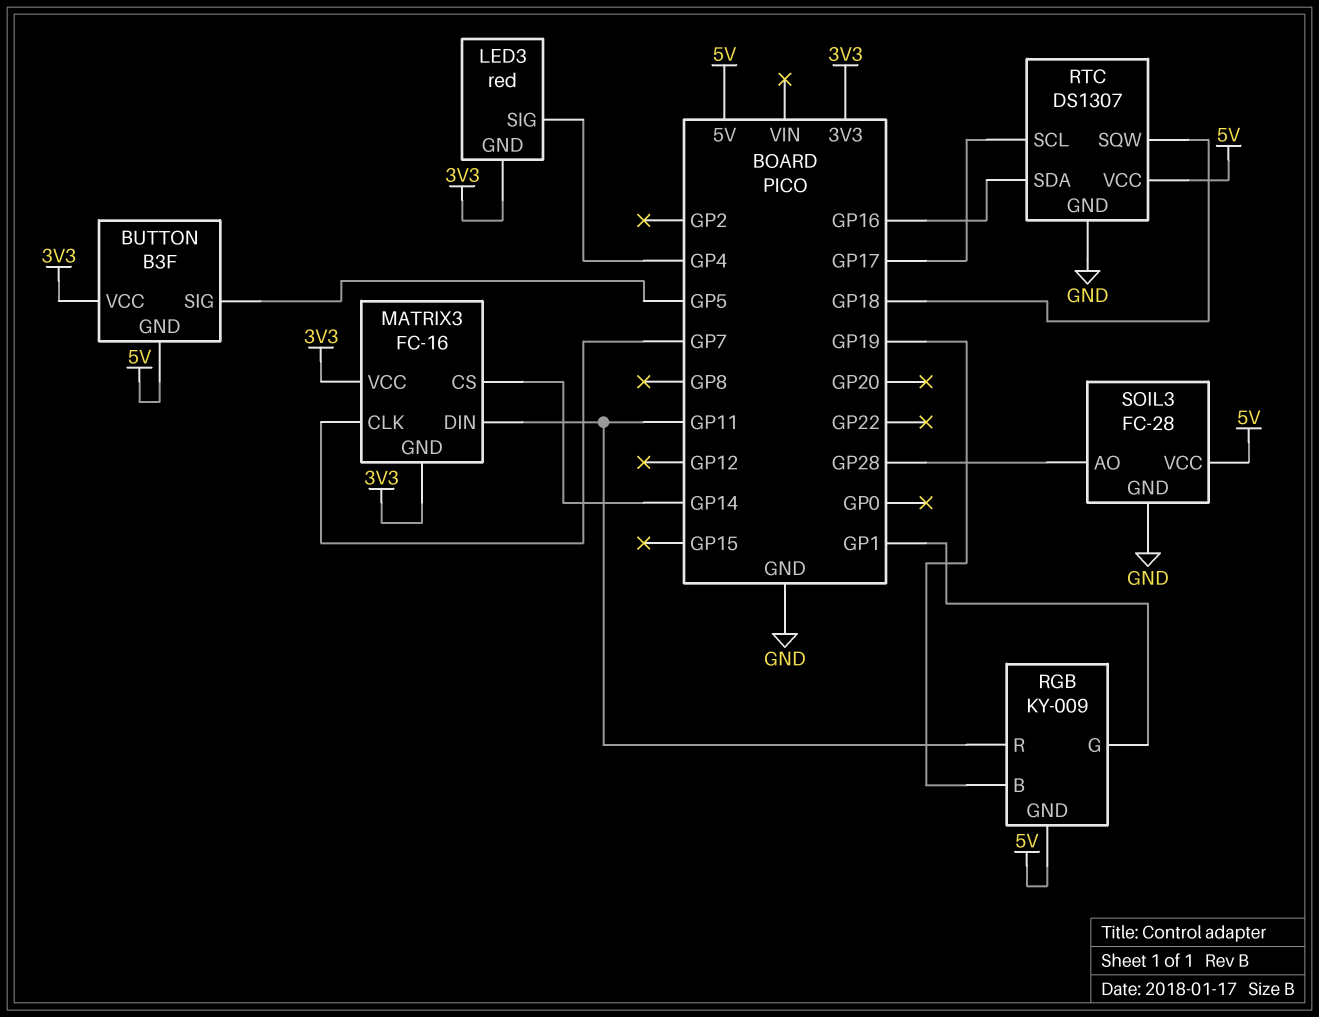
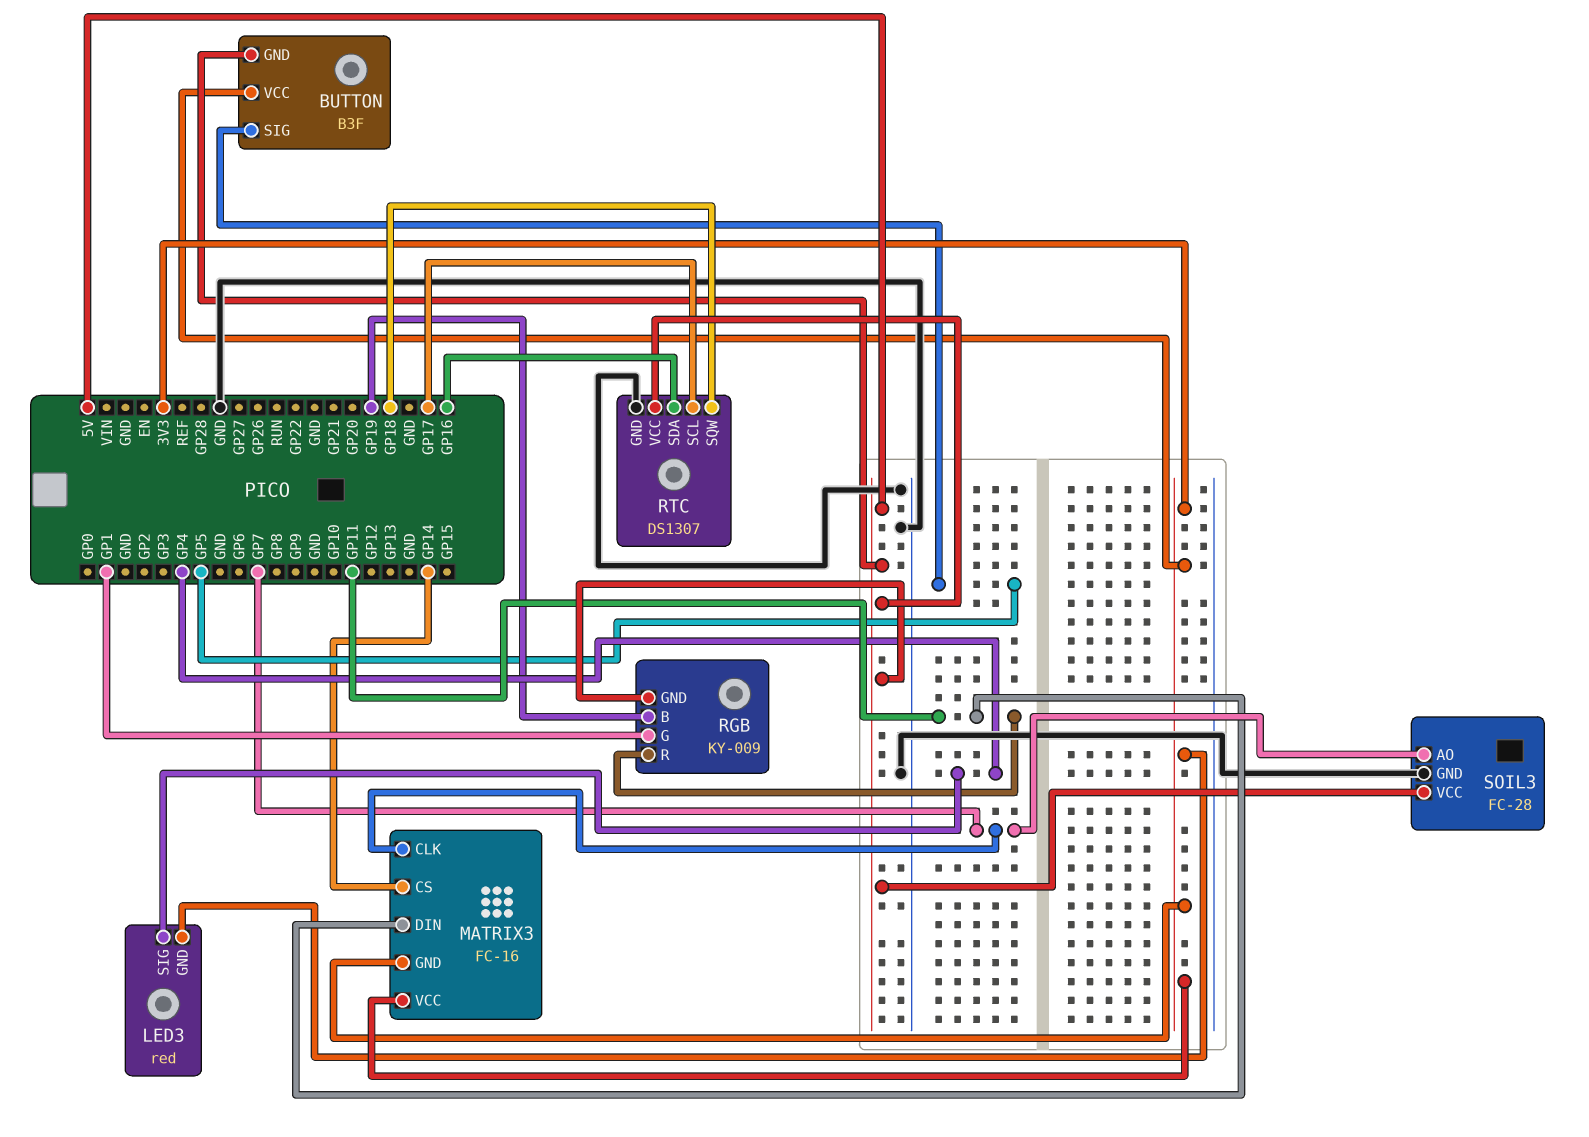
SOIL3 pin AO: GP28 -> GP7

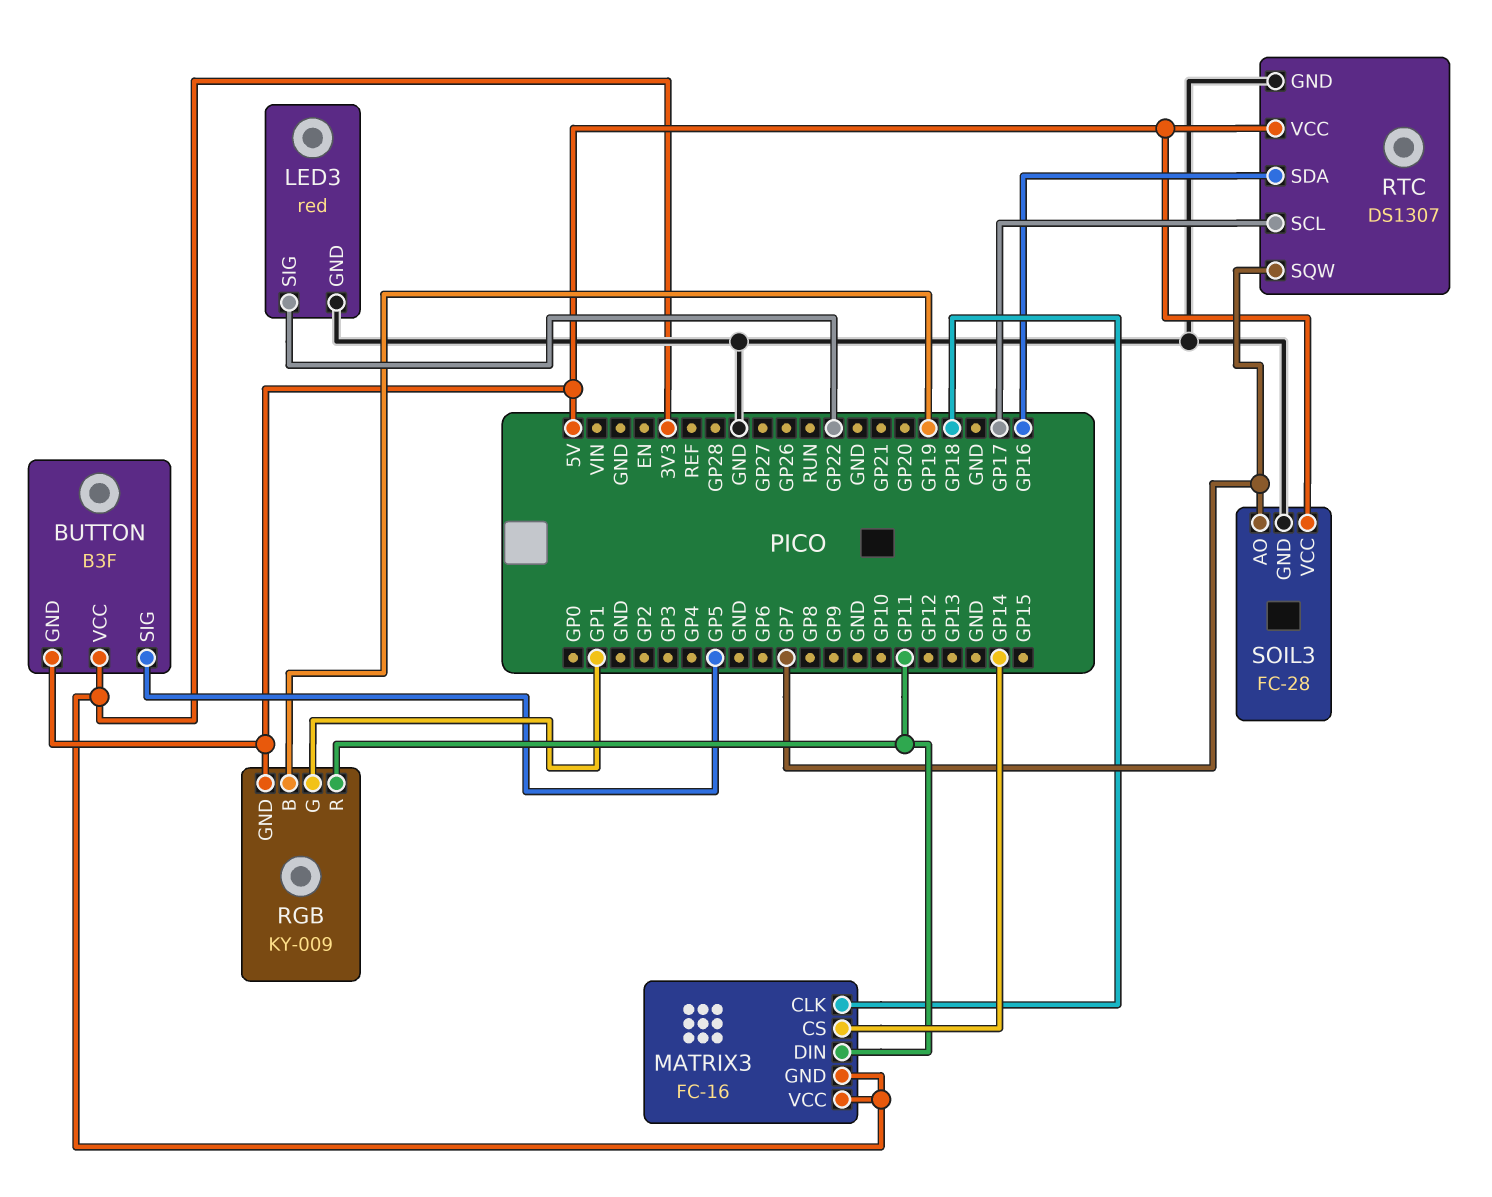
LED3 pin GND: 3V3 -> GND
LED3 pin SIG: GP4 -> GP22
MATRIX3 pin CLK: GP7 -> GP18
RTC pin SQW: GP18 -> GP7

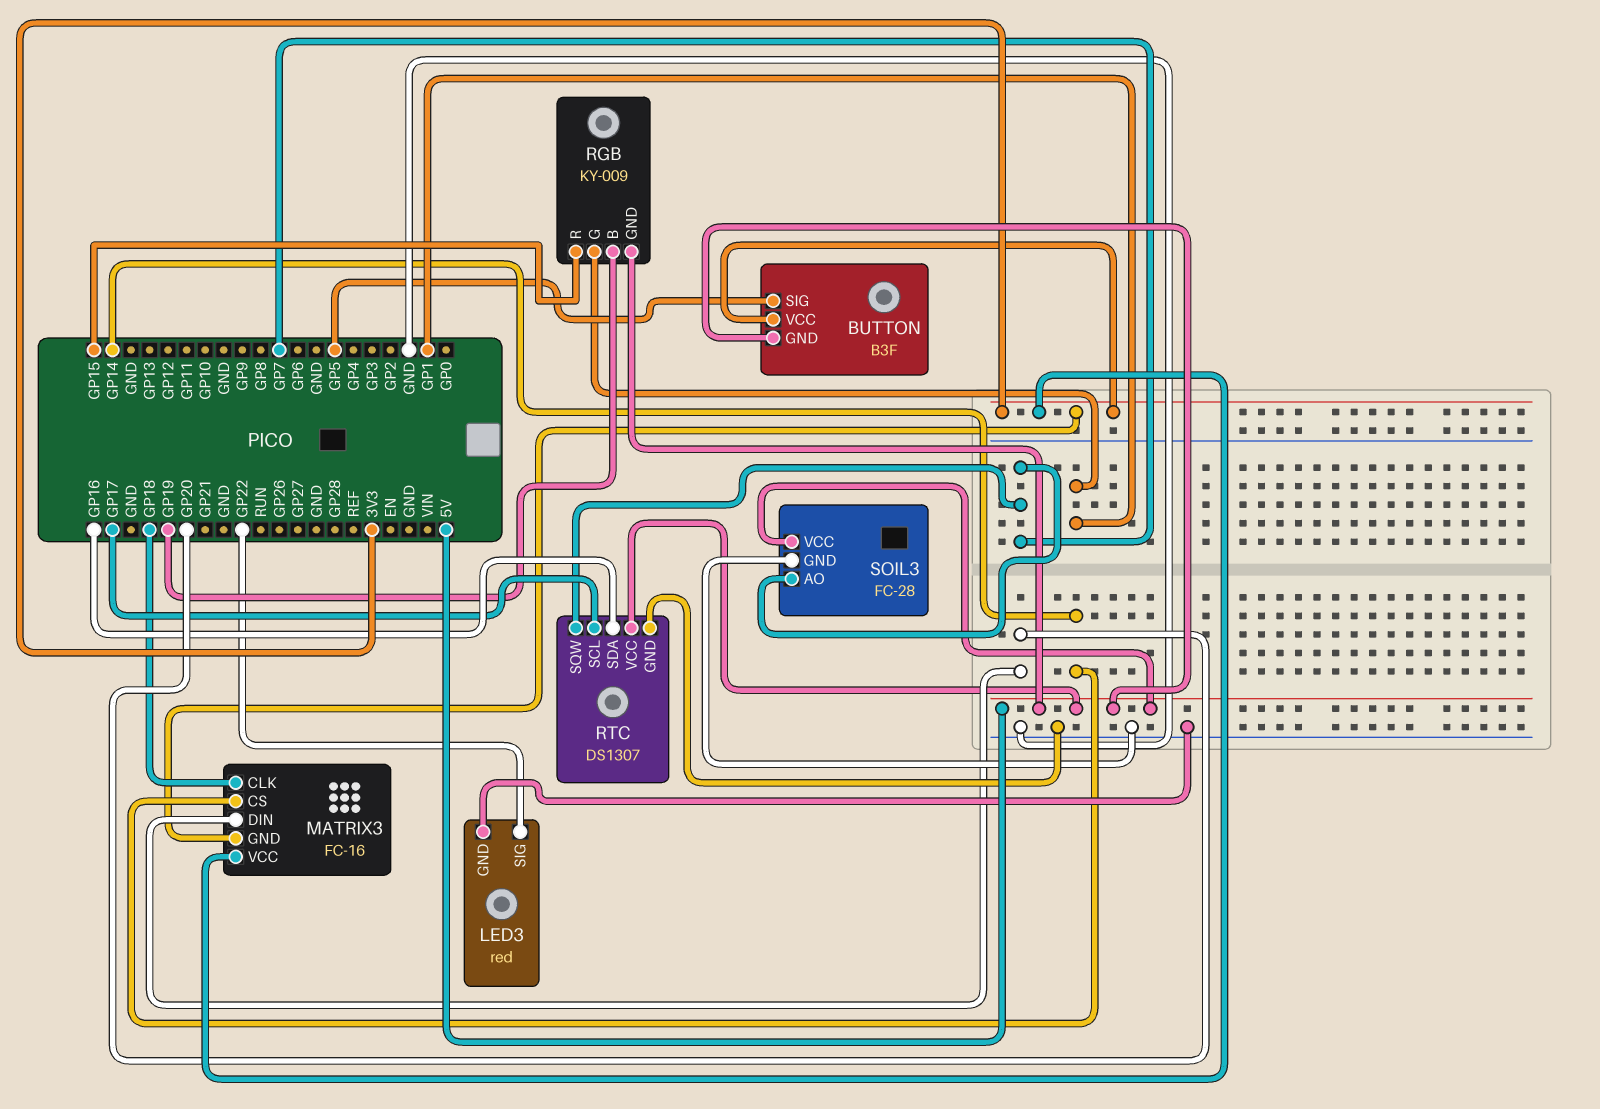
MATRIX3 pin DIN: GP11 -> GP20
RGB pin R: GP11 -> GP15

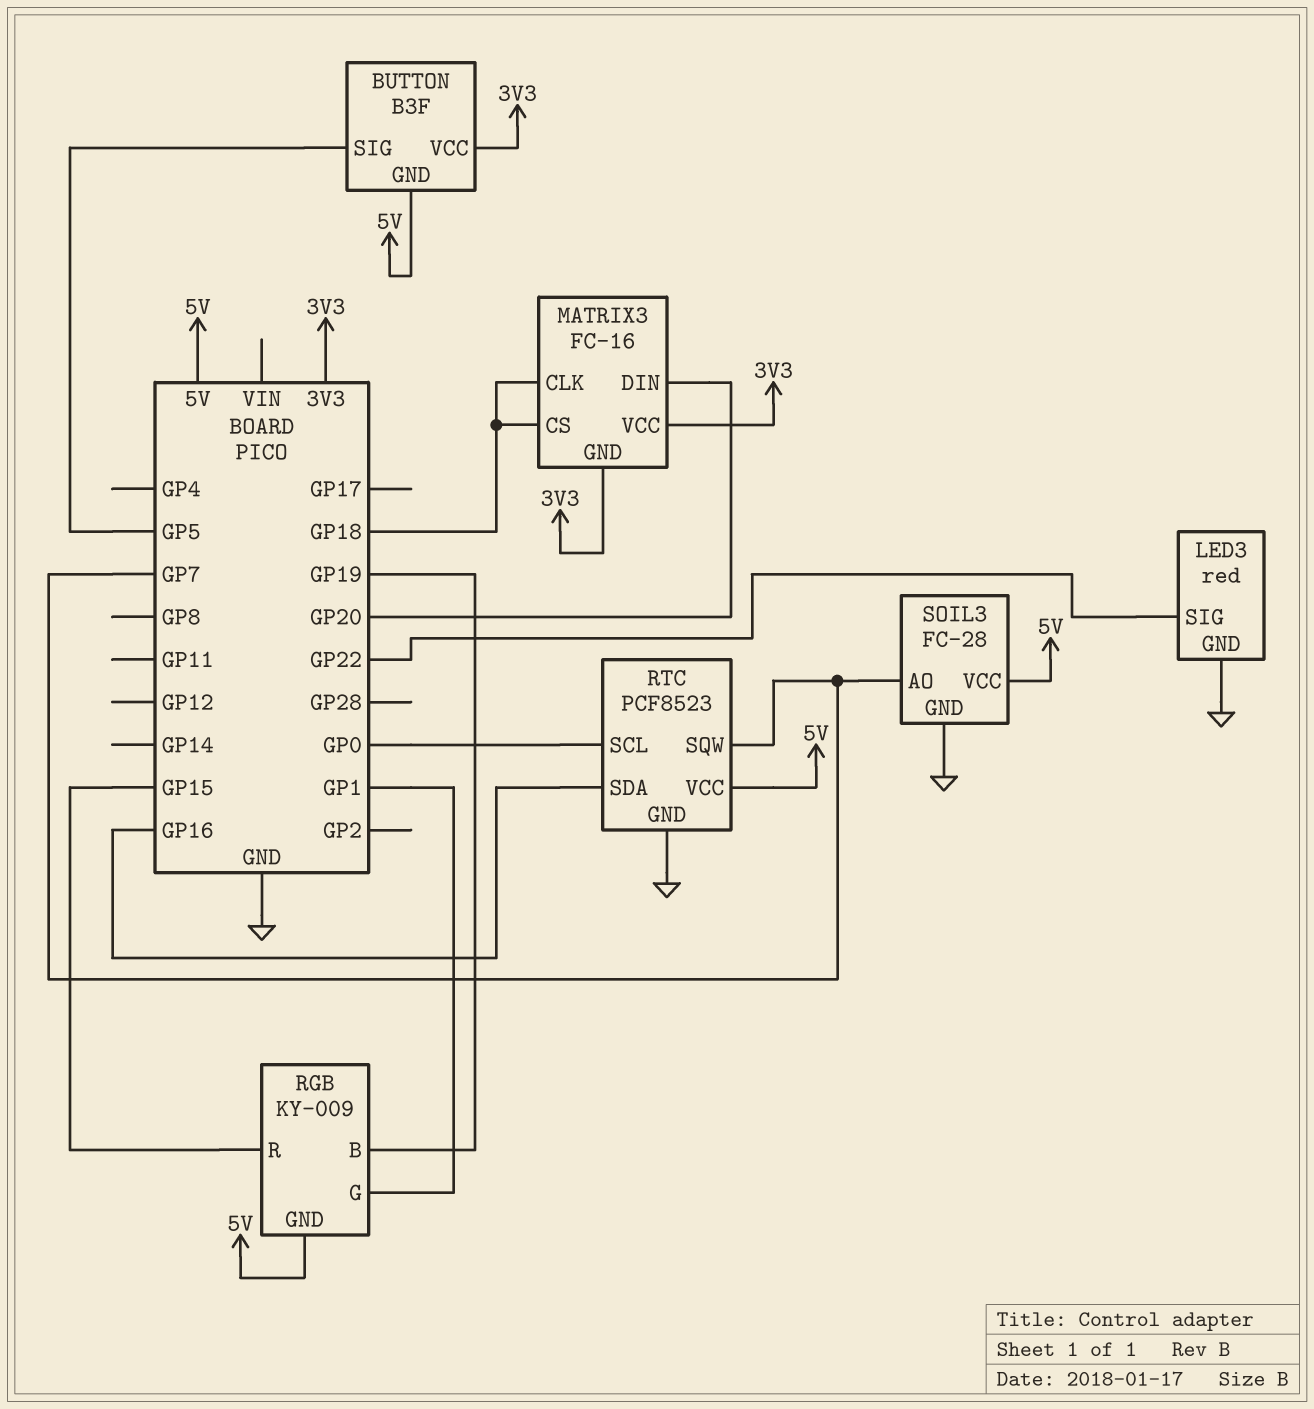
MATRIX3 pin CS: GP14 -> GP18
RTC: DS1307 -> PCF8523
RTC pin SCL: GP17 -> GP0

